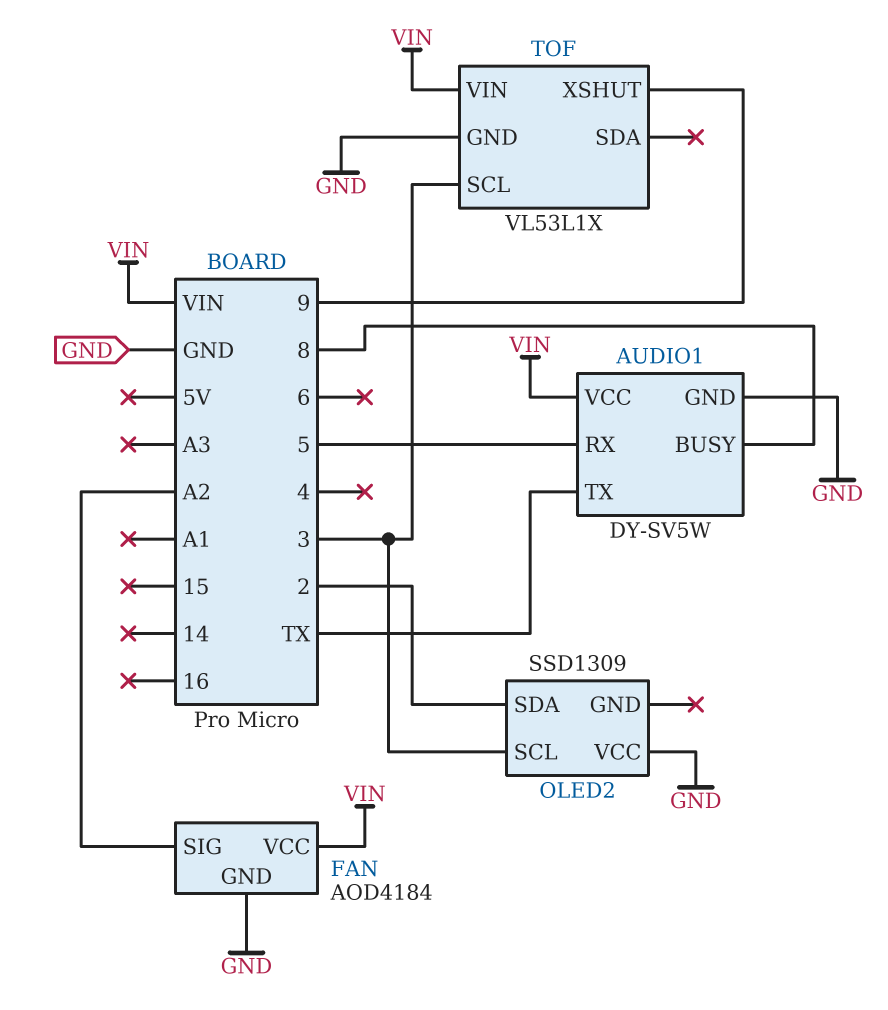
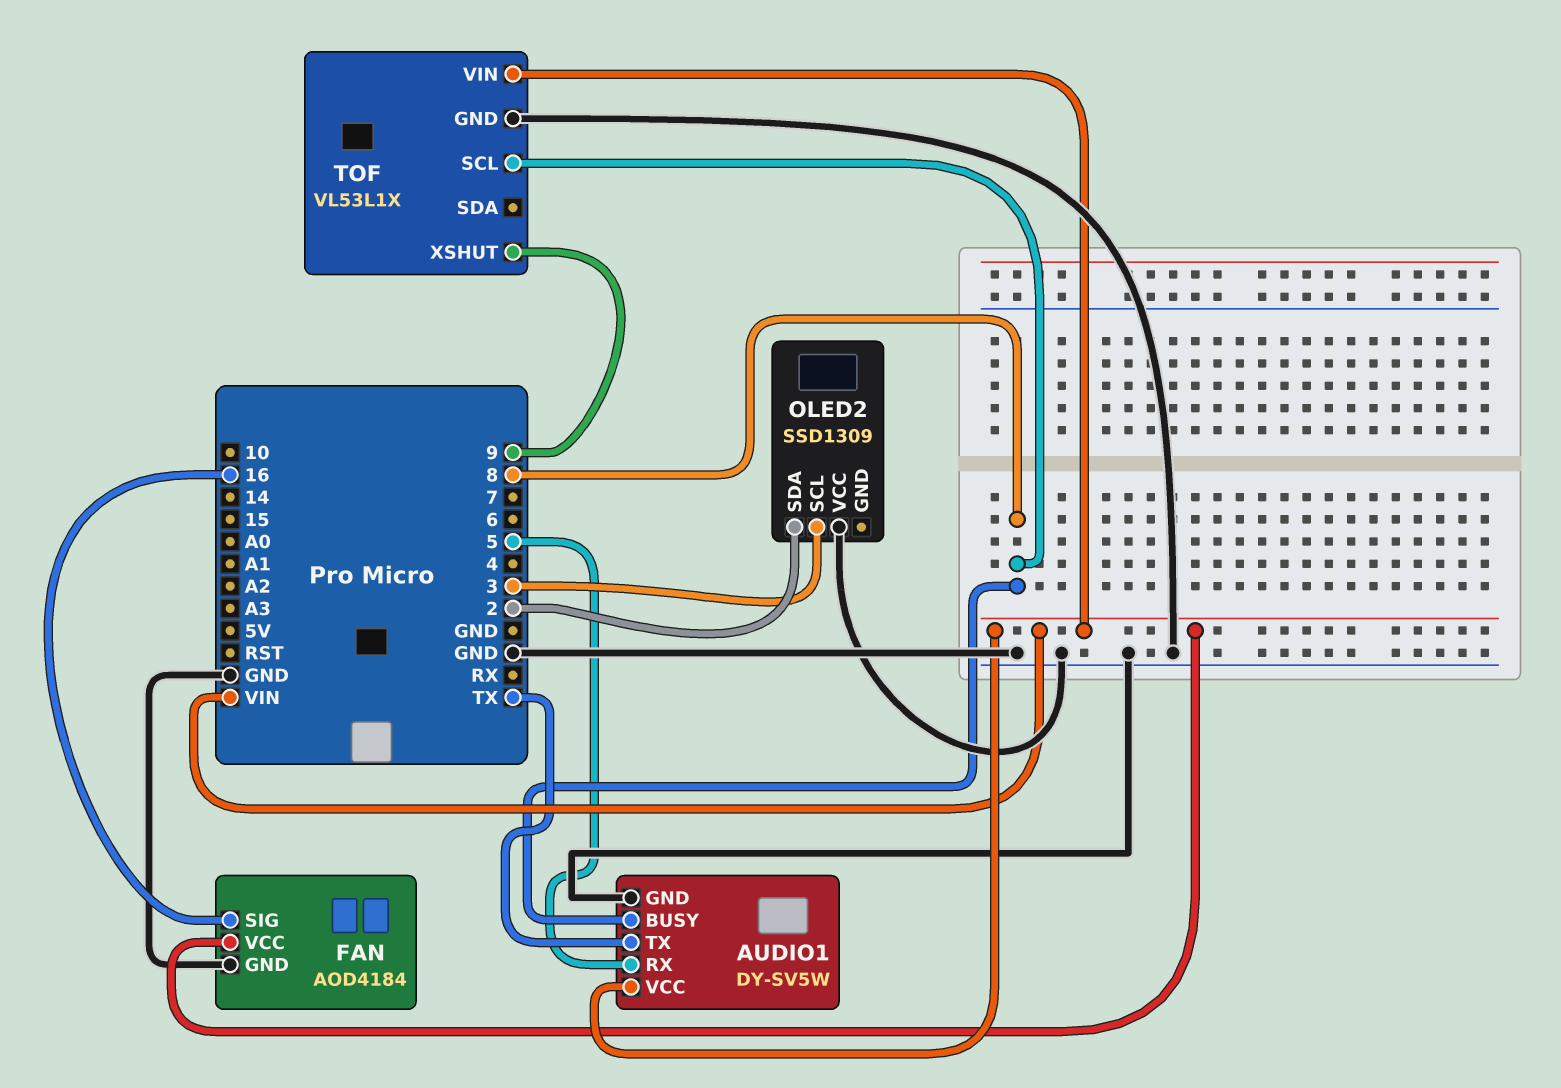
FAN pin SIG: A2 -> 16
TOF pin SCL: 3 -> 8

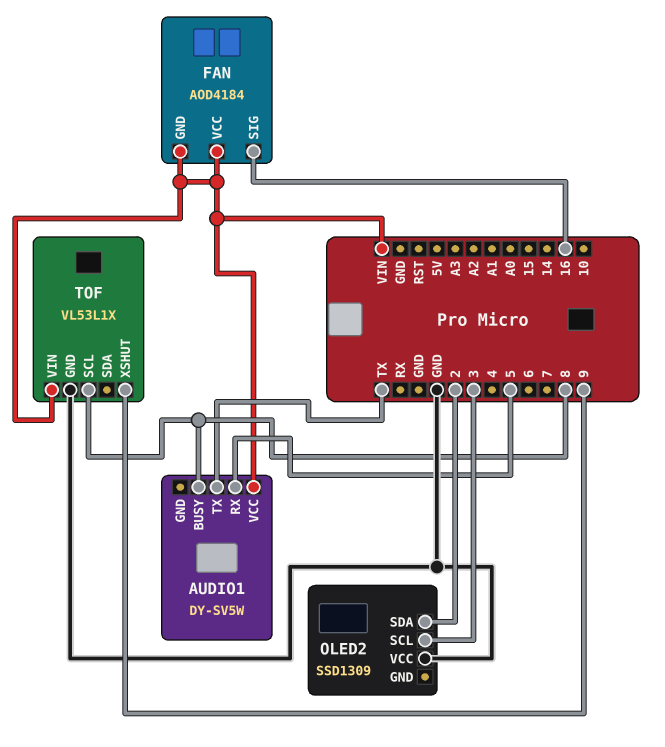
AUDIO1 pin GND: GND -> none
FAN pin GND: GND -> VIN

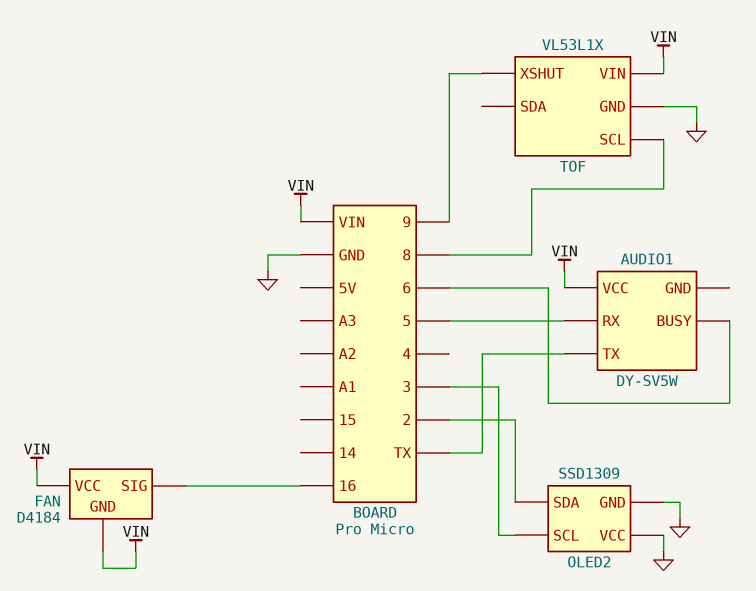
AUDIO1 pin BUSY: 8 -> 6
FAN: AOD4184 -> D4184
OLED2 pin GND: none -> GND

